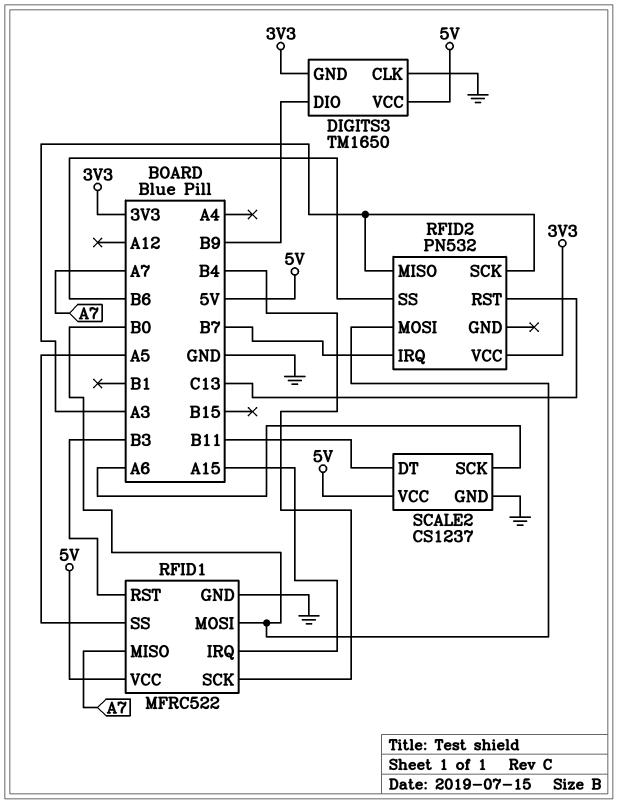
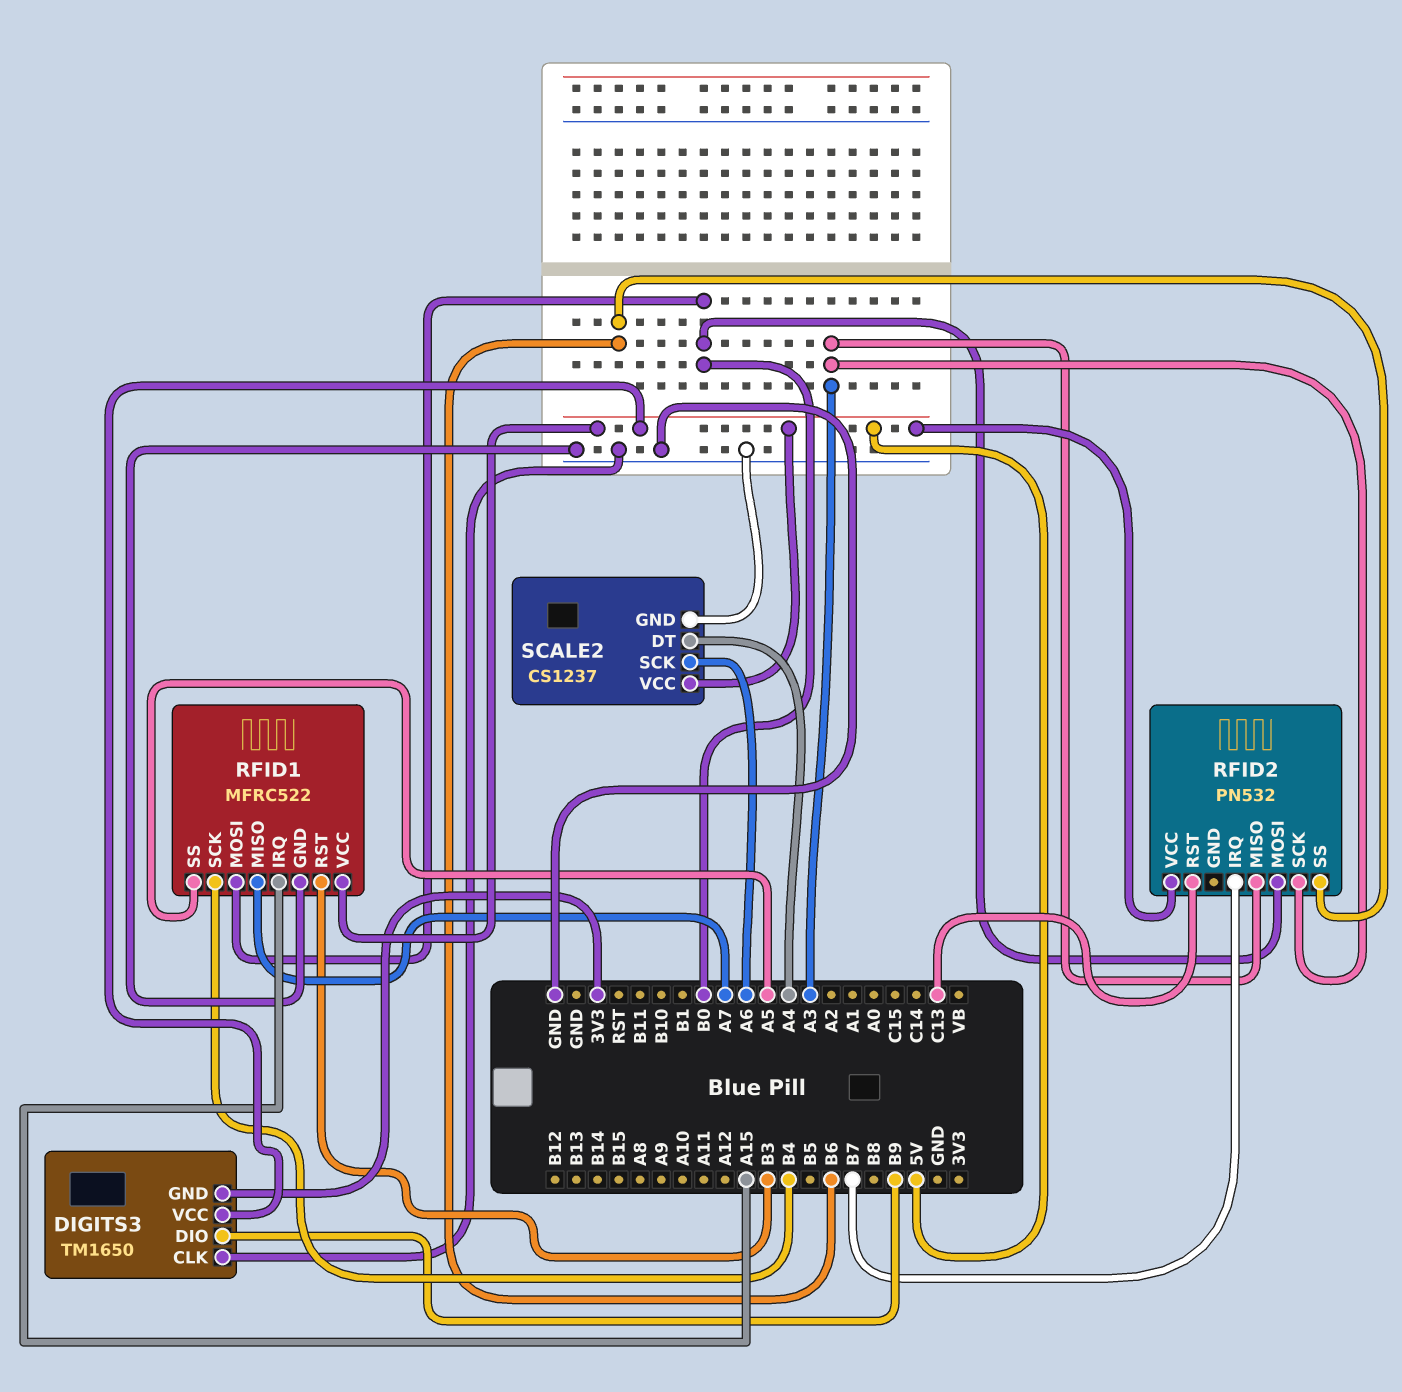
RFID2 pin VCC: 3V3 -> 5V
SCALE2 pin DT: B11 -> A4

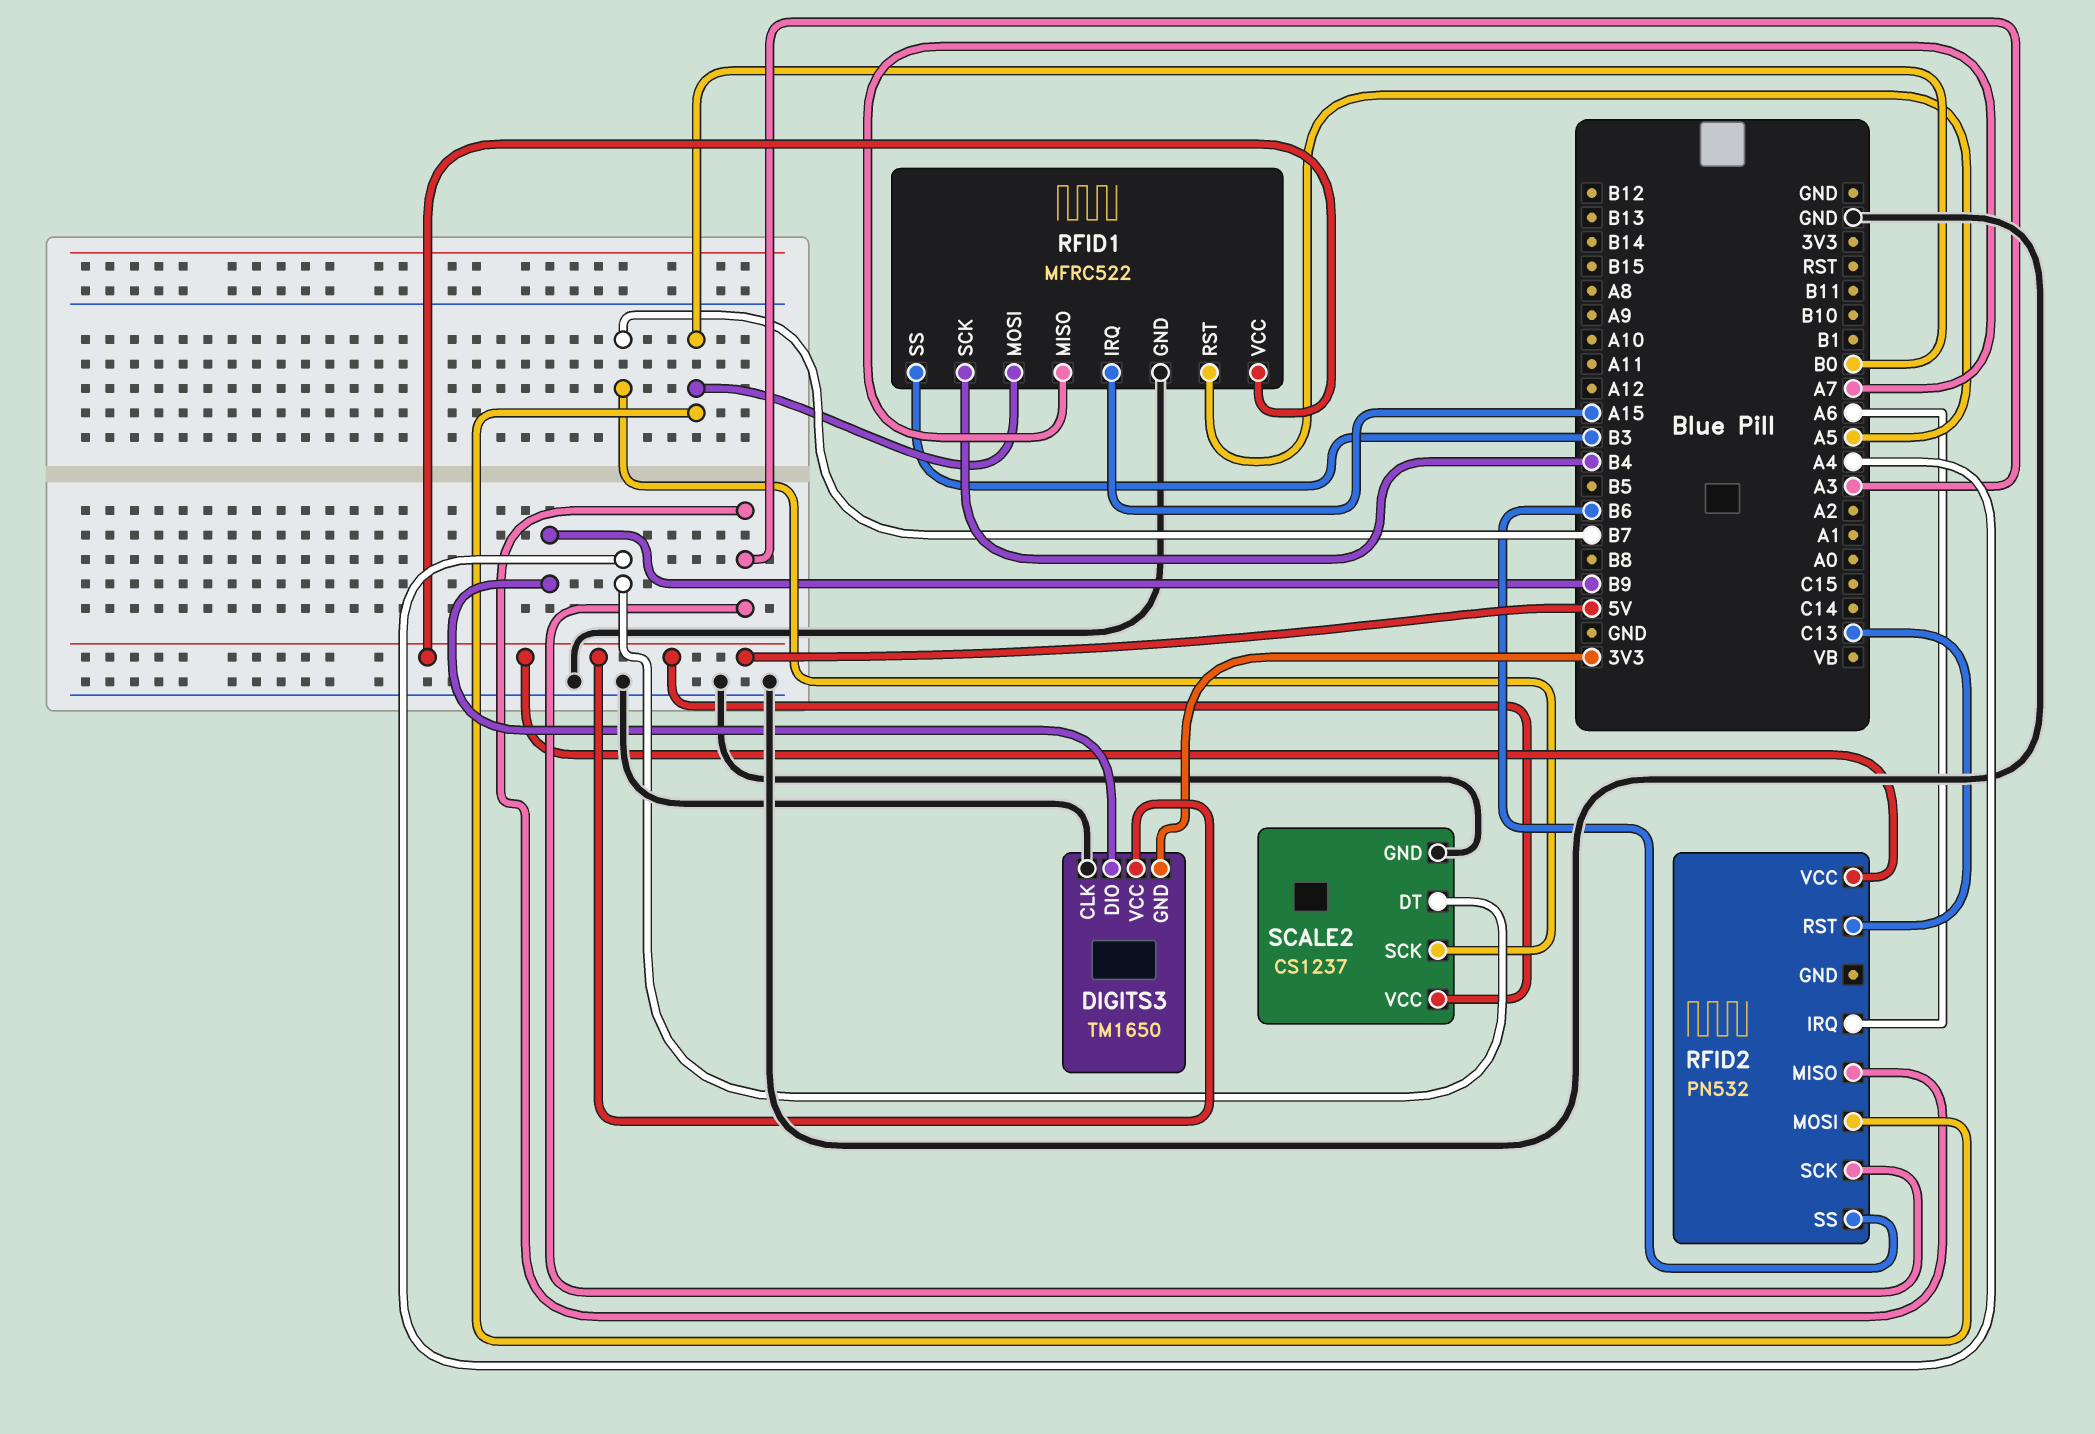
RFID1 pin RST: B3 -> A5
RFID1 pin SS: A5 -> B3
RFID2 pin IRQ: B7 -> A6
SCALE2 pin SCK: A6 -> B7

